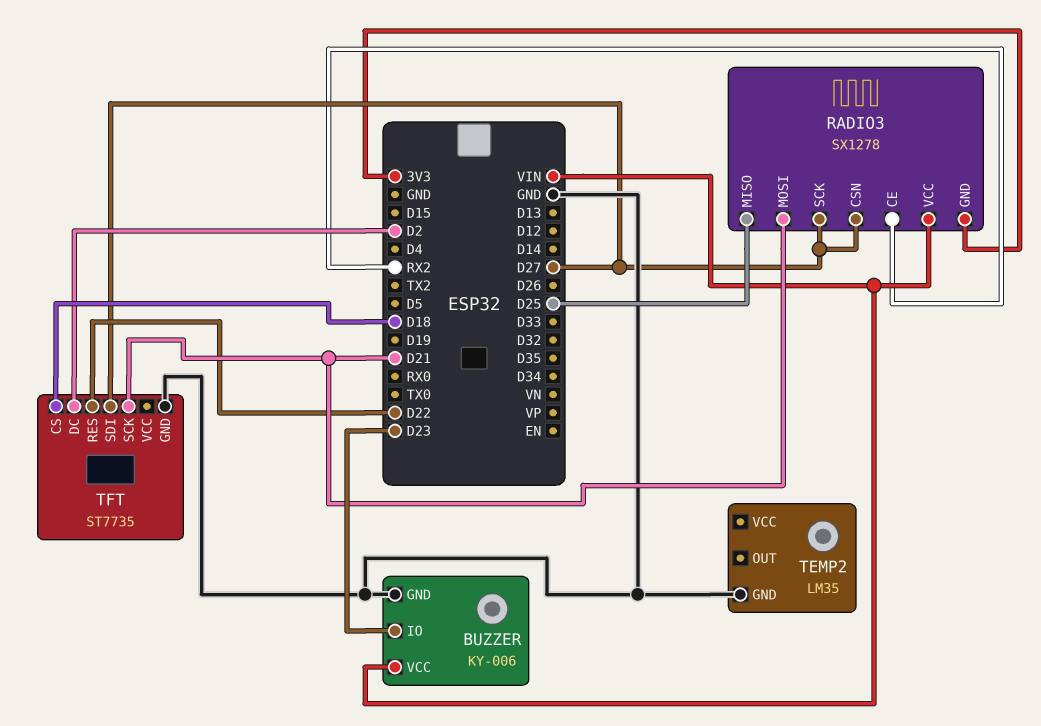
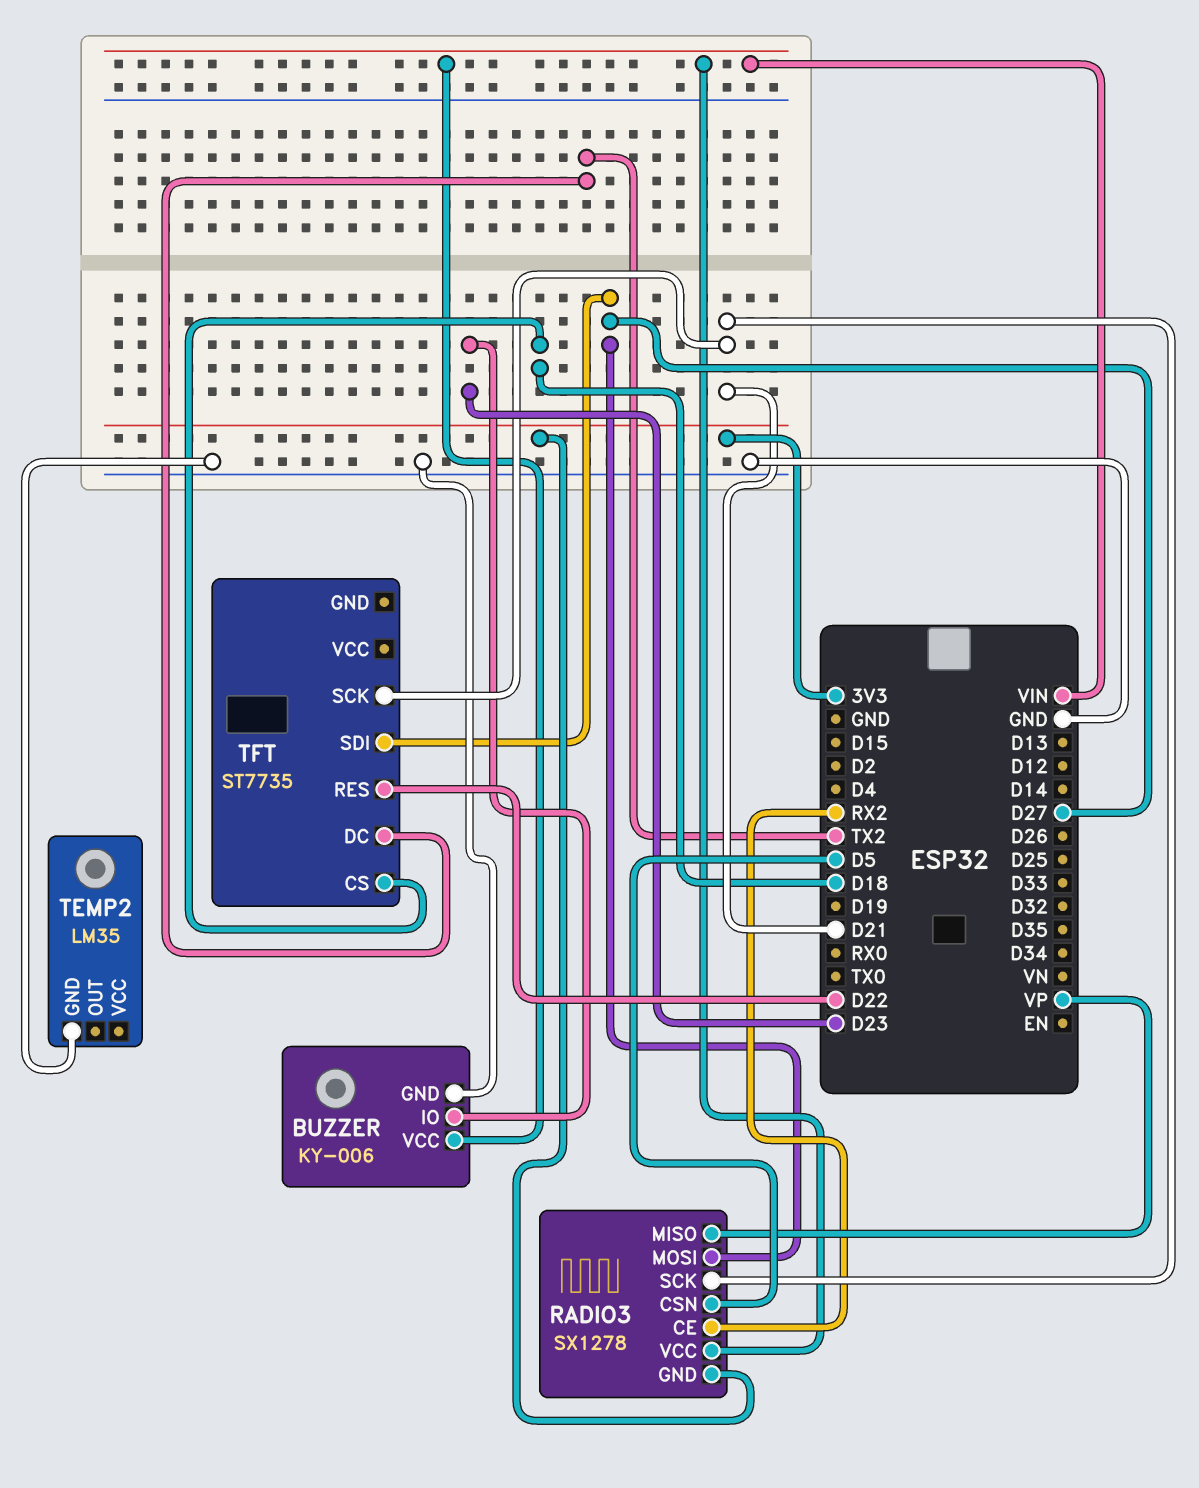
RADIO3 pin CSN: D27 -> D5
RADIO3 pin MISO: D25 -> VP
RADIO3 pin MOSI: D21 -> D27
RADIO3 pin SCK: D27 -> D21
TFT pin DC: D2 -> TX2
TFT pin GND: GND -> none

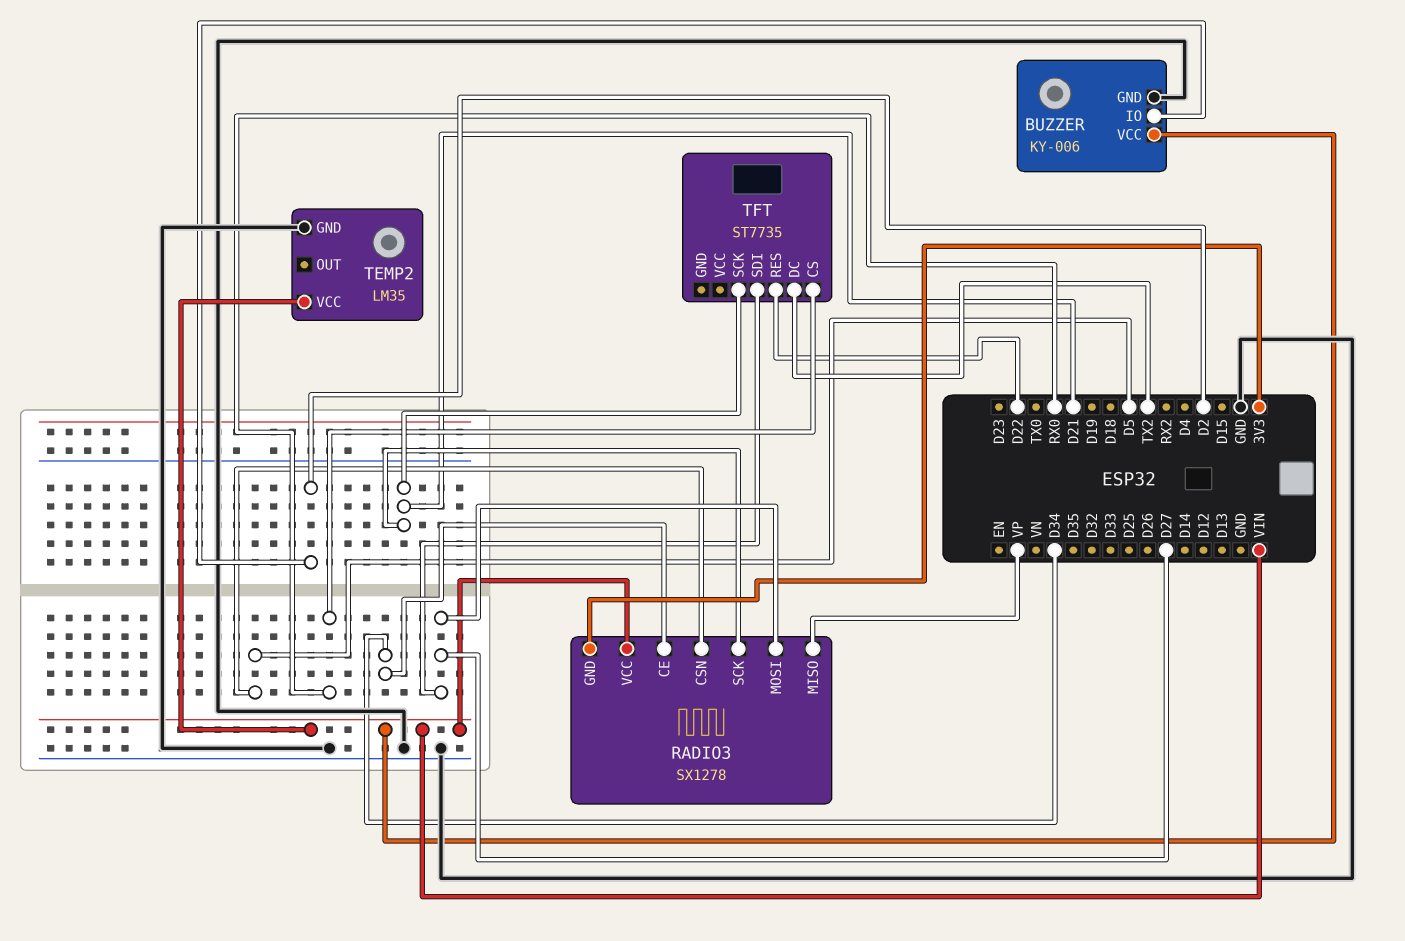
BUZZER pin IO: D23 -> D2
RADIO3 pin CE: RX2 -> D34
TEMP2 pin VCC: none -> VIN
TFT pin CS: D18 -> RX0

